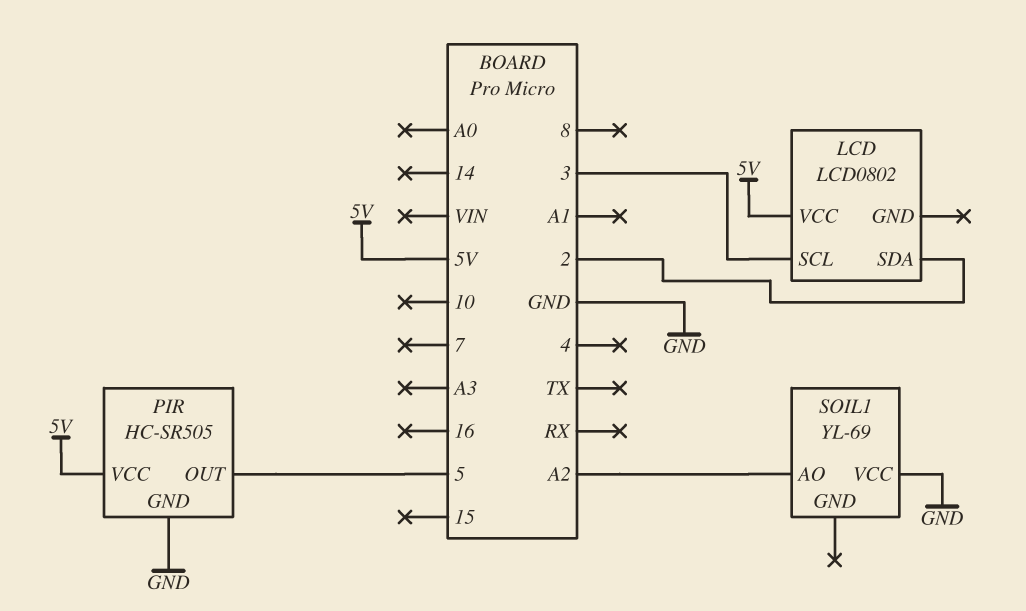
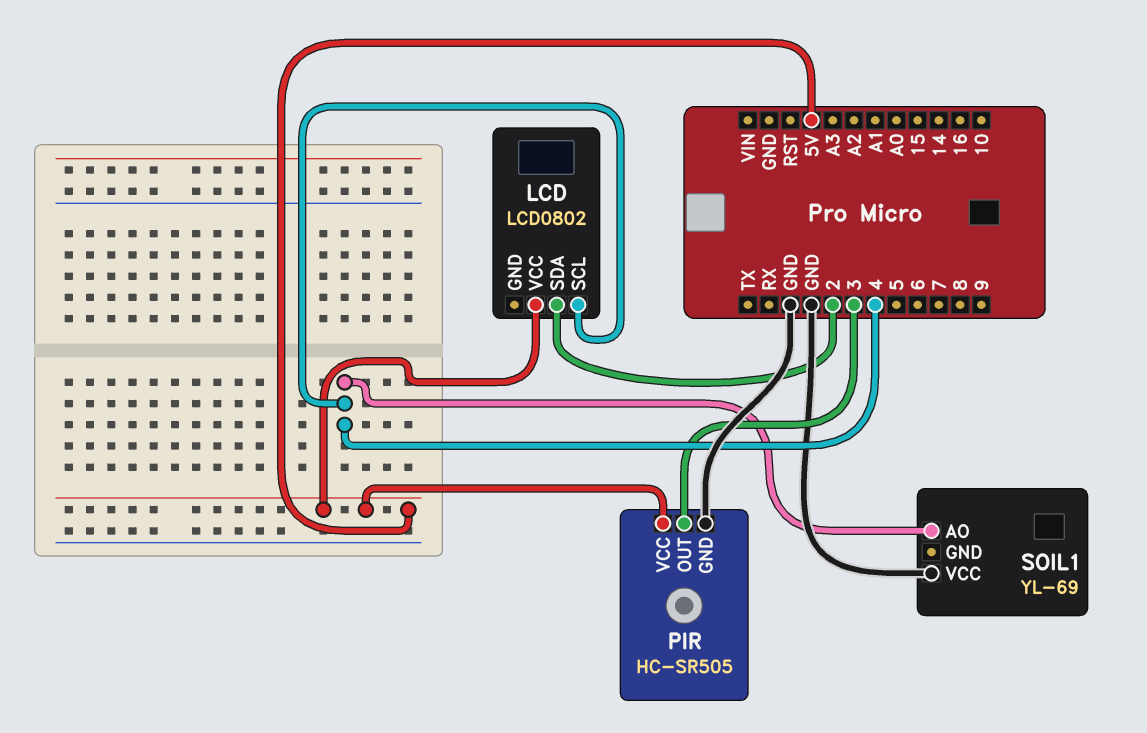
LCD pin SCL: 3 -> 4
PIR pin OUT: 5 -> 3
SOIL1 pin AO: A2 -> 4

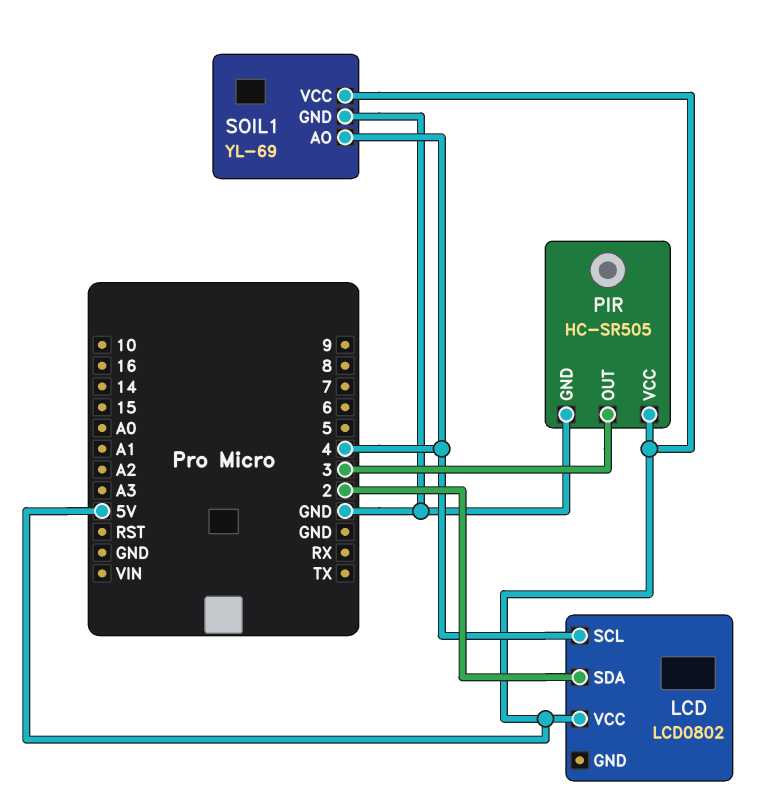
SOIL1 pin GND: none -> GND
SOIL1 pin VCC: GND -> 5V

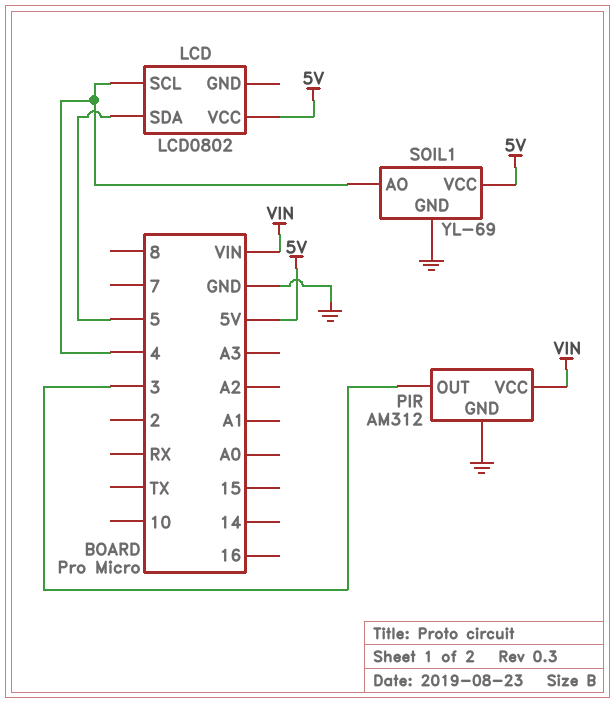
LCD pin SDA: 2 -> 5
PIR: HC-SR505 -> AM312
PIR pin VCC: 5V -> VIN

